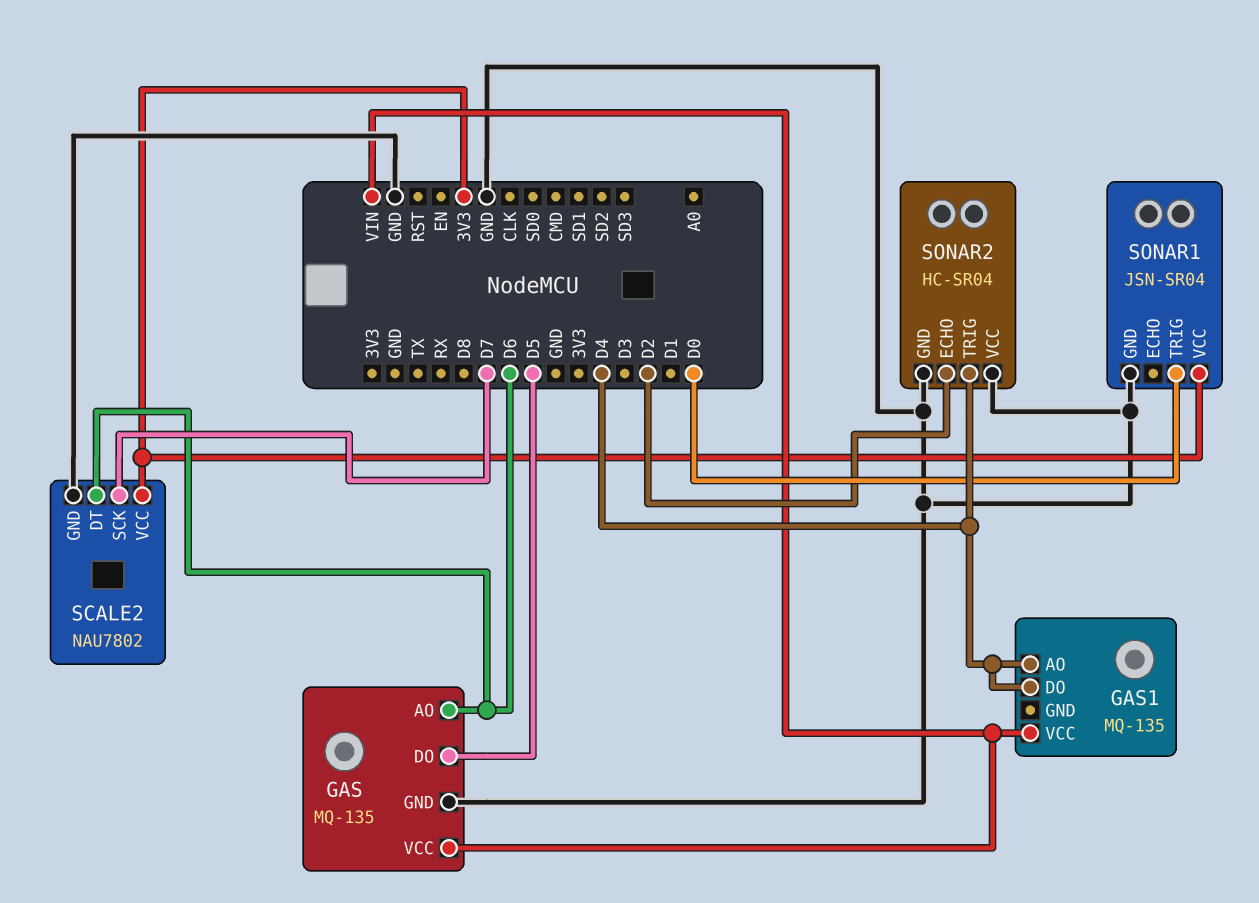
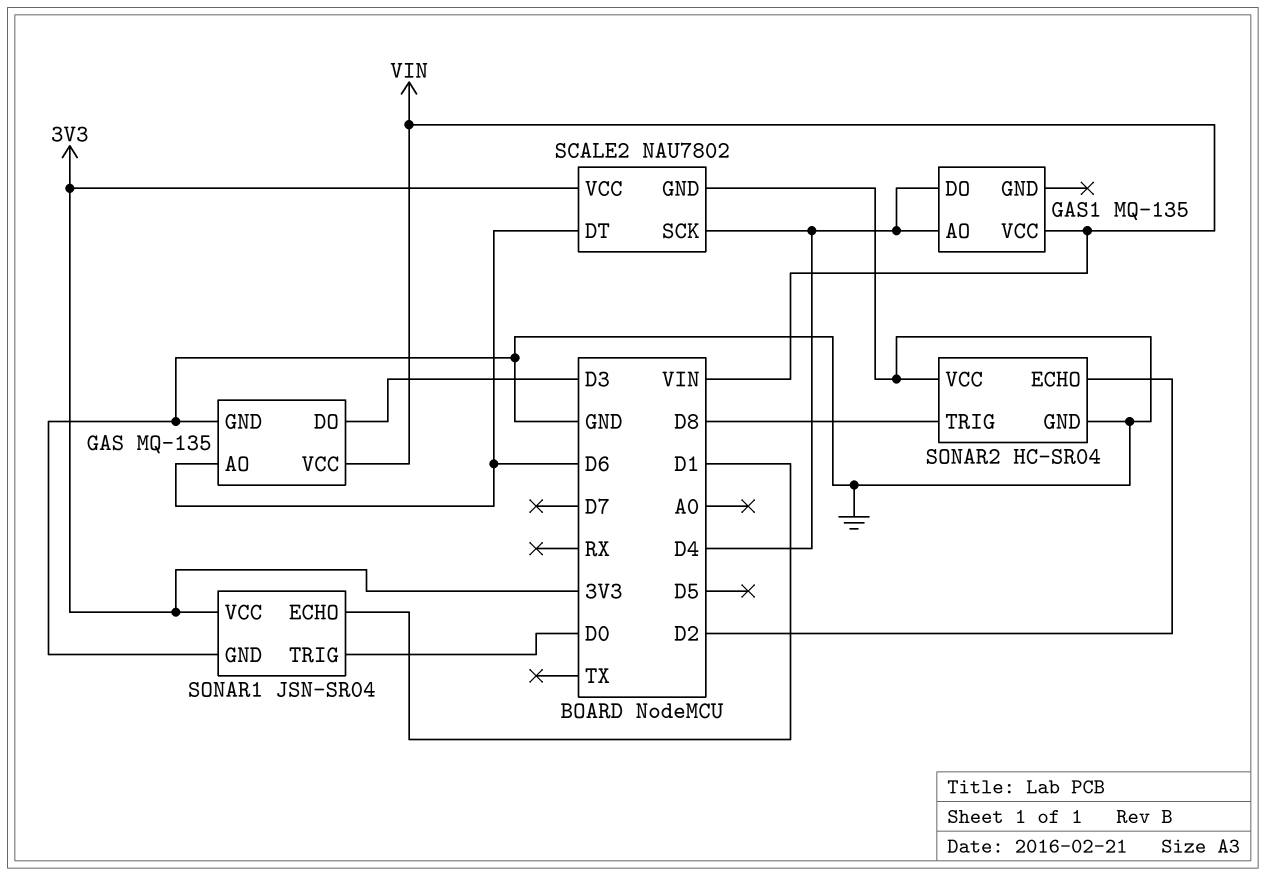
GAS pin DO: D5 -> D3
SCALE2 pin SCK: D7 -> D4
SONAR1 pin ECHO: none -> D1
SONAR2 pin TRIG: D4 -> D8

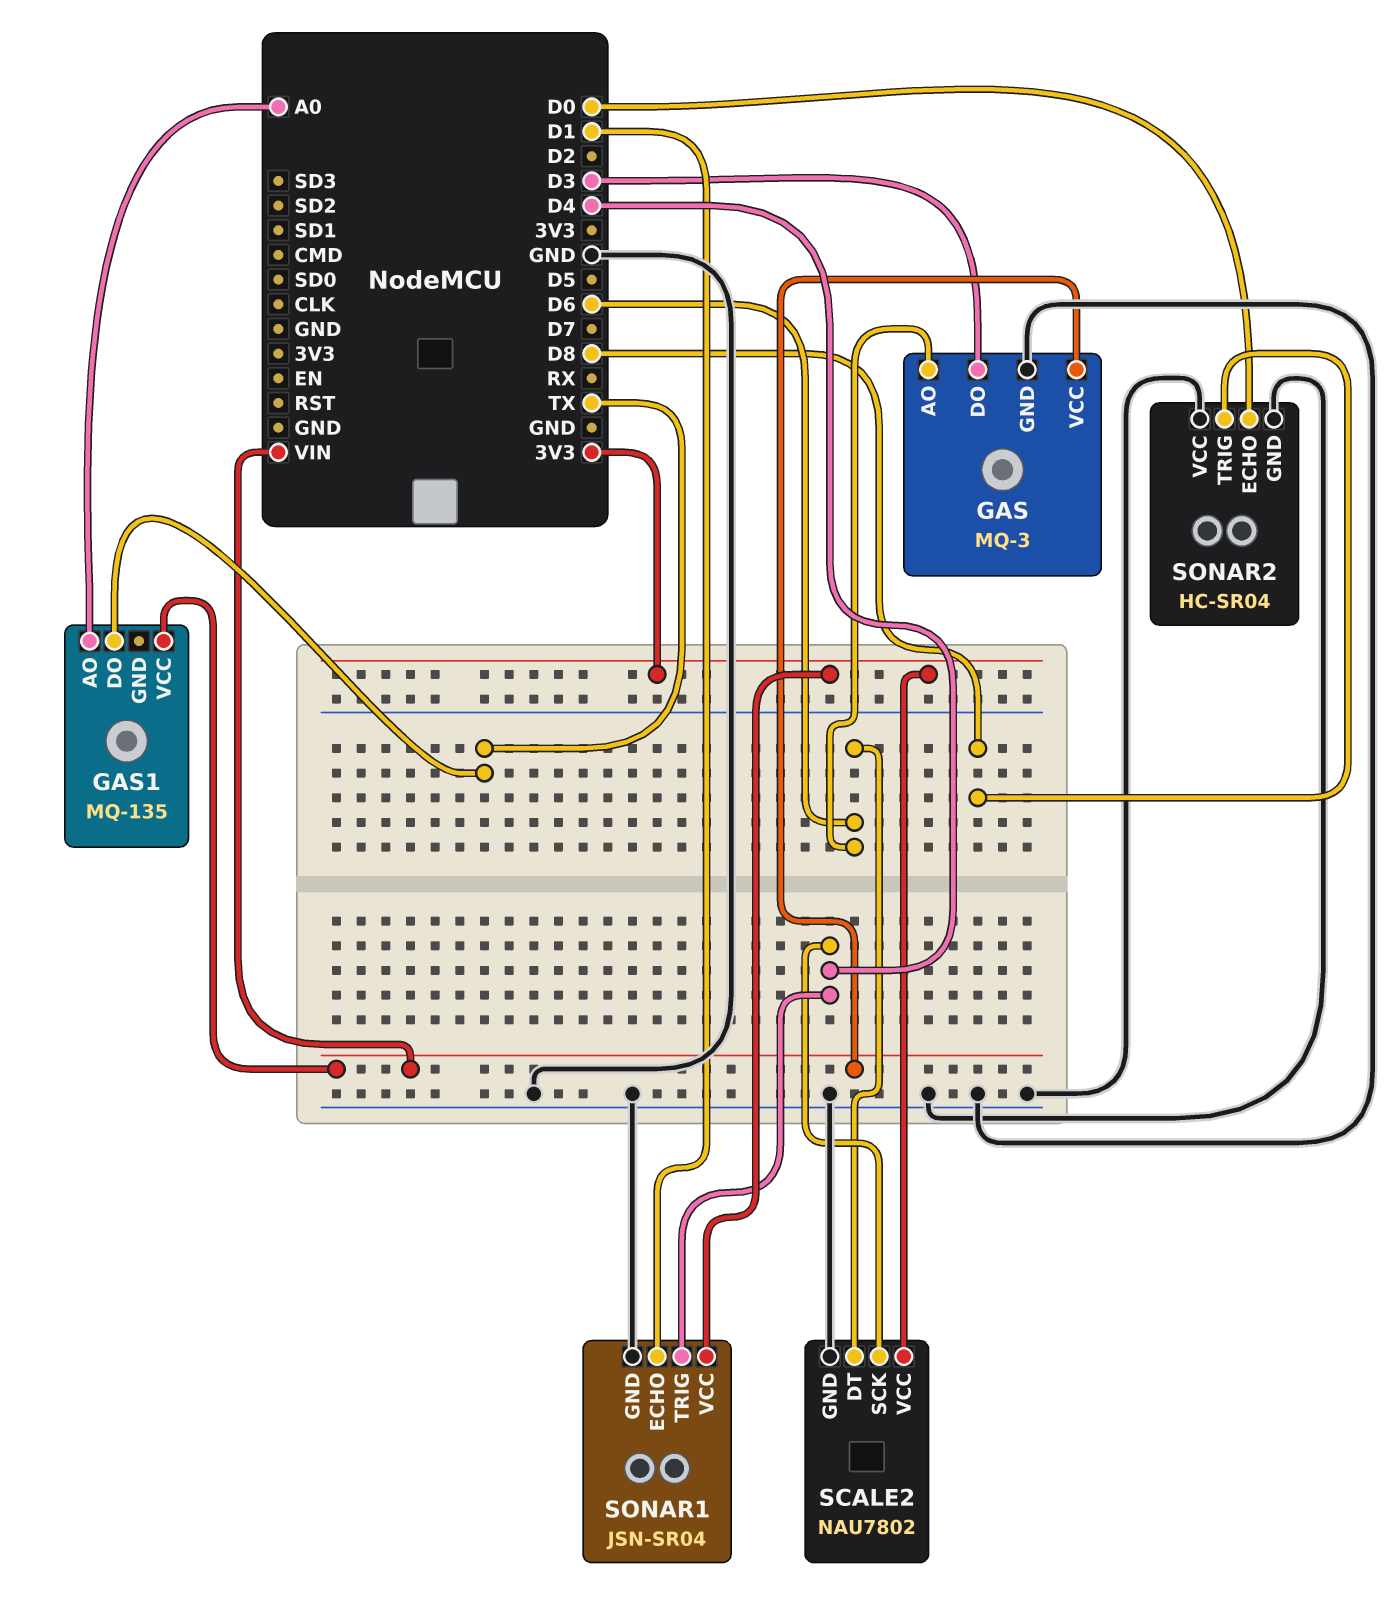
GAS: MQ-135 -> MQ-3
GAS1 pin AO: D4 -> A0
GAS1 pin DO: D4 -> TX
SONAR1 pin TRIG: D0 -> D4
SONAR2 pin ECHO: D2 -> D0

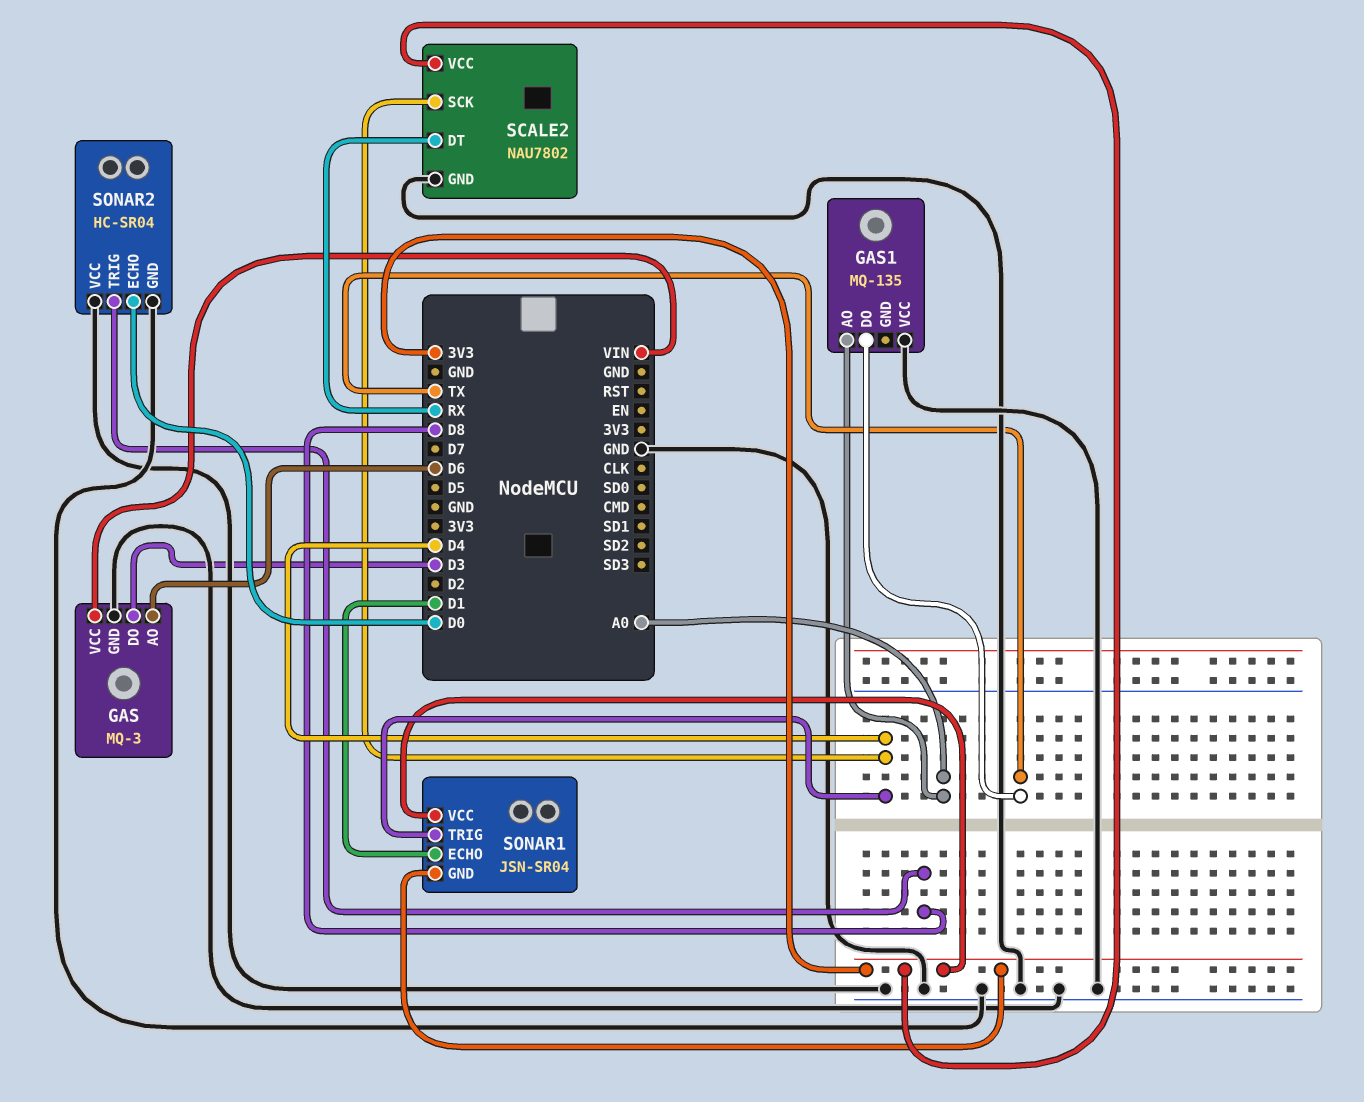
GAS1 pin VCC: VIN -> GND
SCALE2 pin DT: D6 -> RX
SONAR1 pin GND: GND -> 3V3

